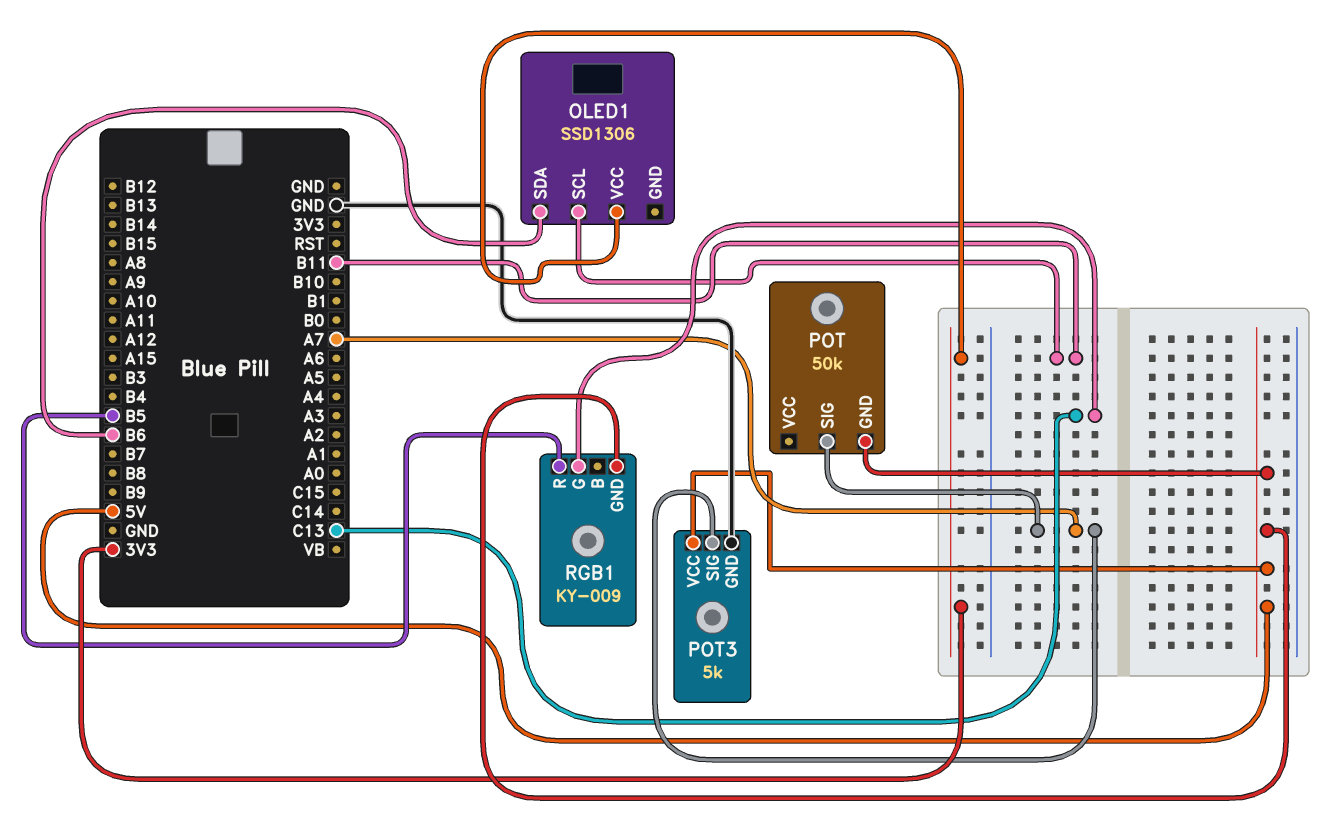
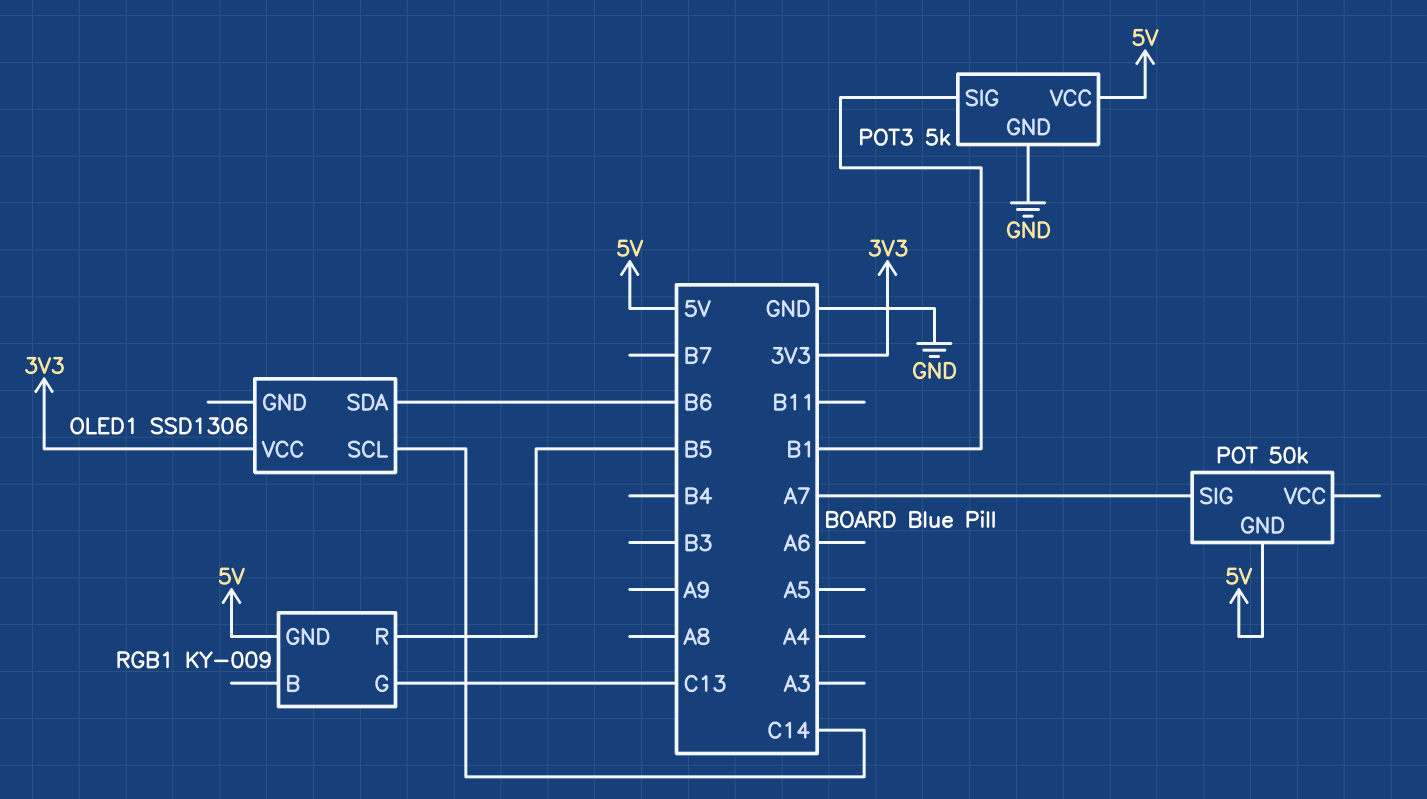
OLED1 pin SCL: B11 -> C14
POT3 pin SIG: A7 -> B1

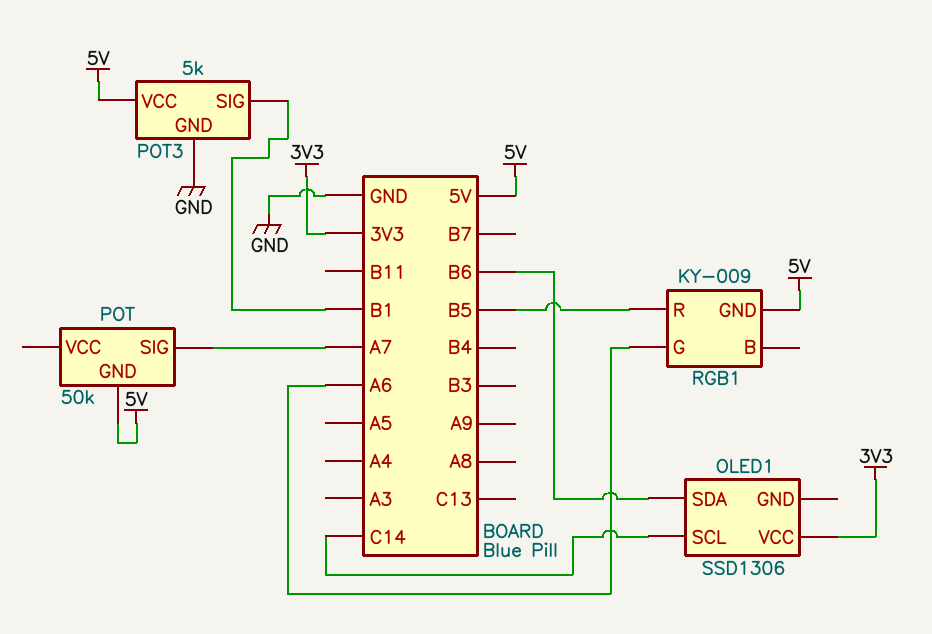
RGB1 pin G: C13 -> A6

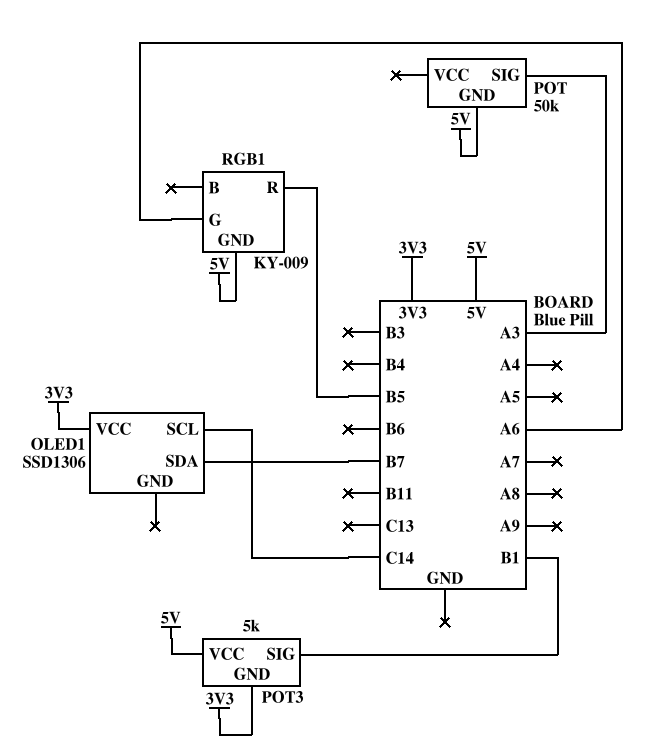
OLED1 pin SDA: B6 -> B7
POT pin SIG: A7 -> A3
POT3 pin GND: GND -> 3V3

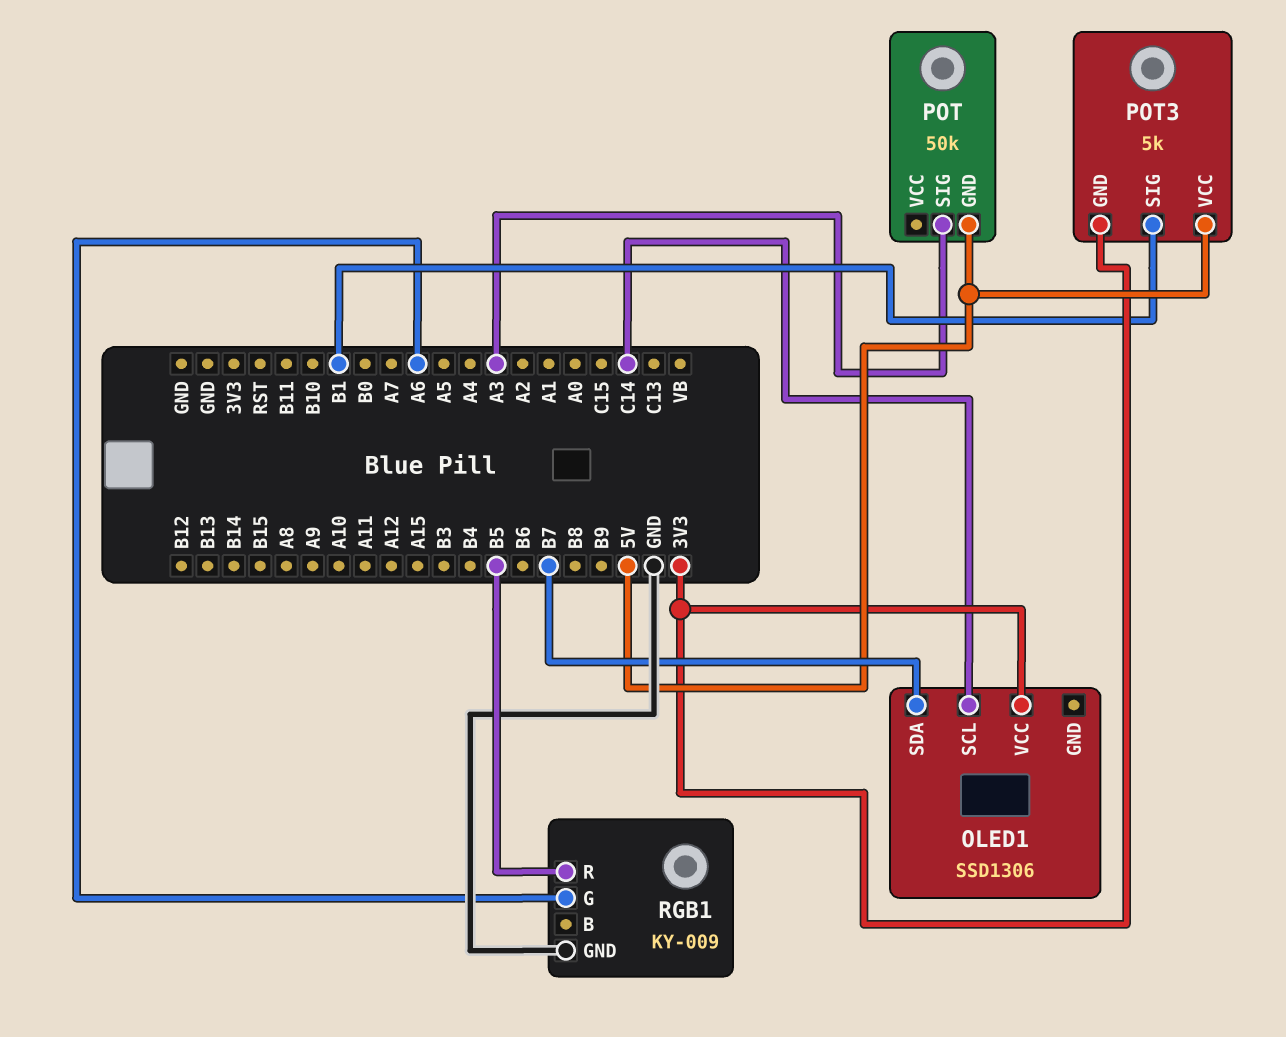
RGB1 pin GND: 5V -> GND

